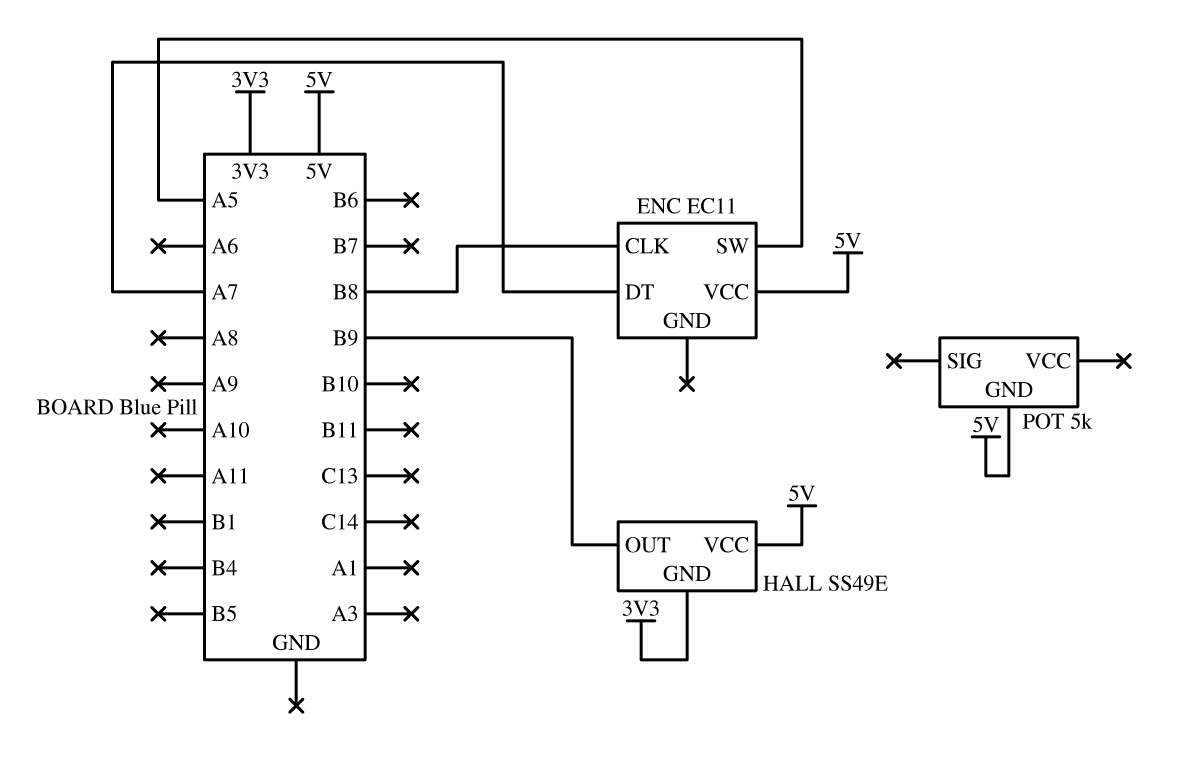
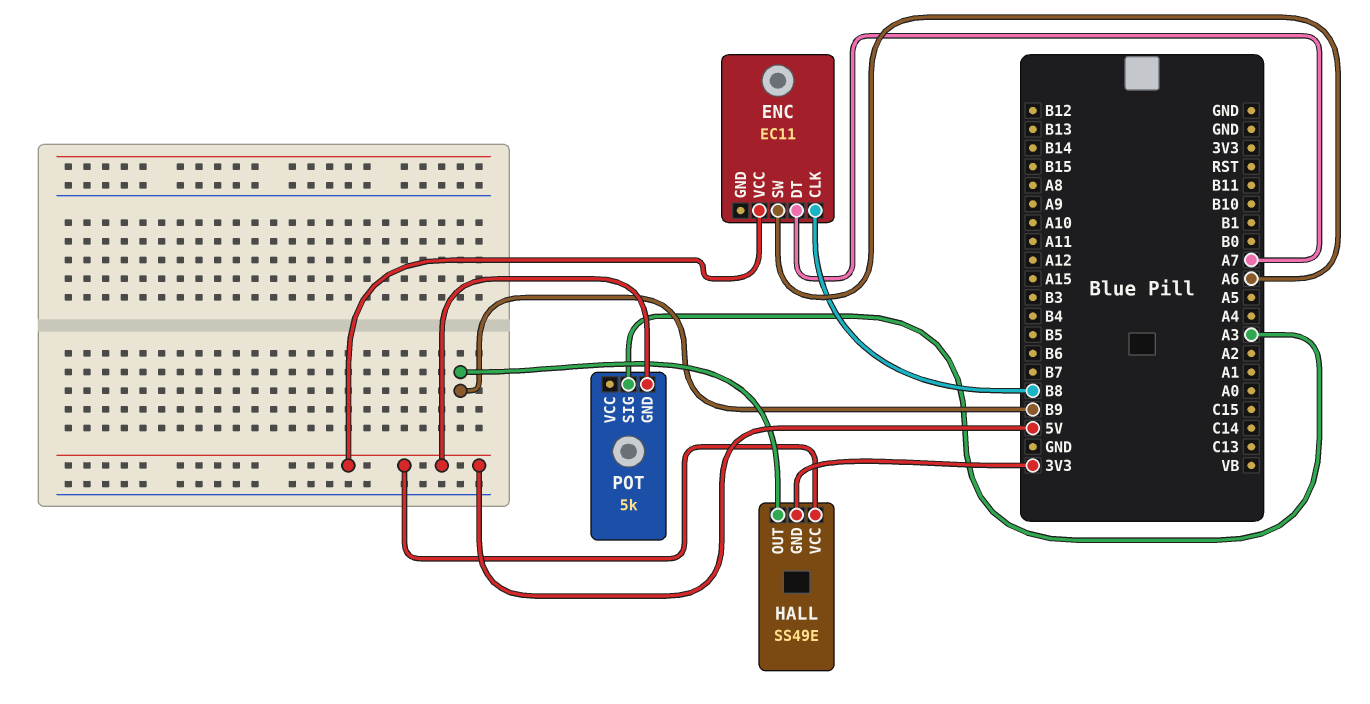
ENC pin SW: A5 -> A6
POT pin SIG: none -> A3

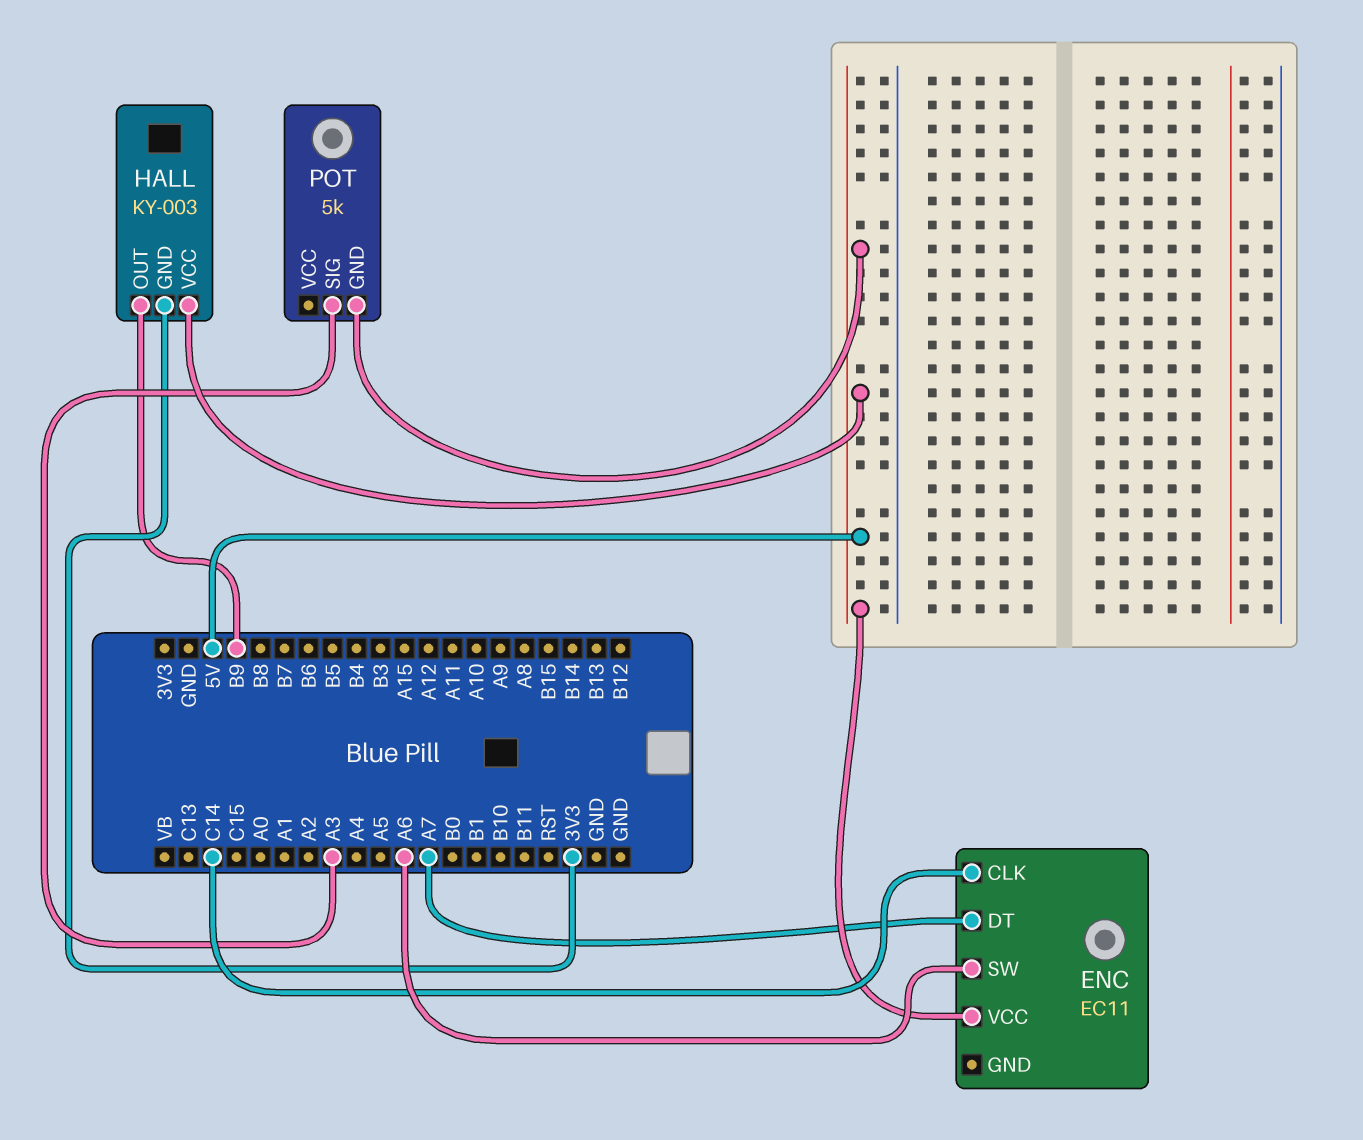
ENC pin CLK: B8 -> C14
HALL: SS49E -> KY-003

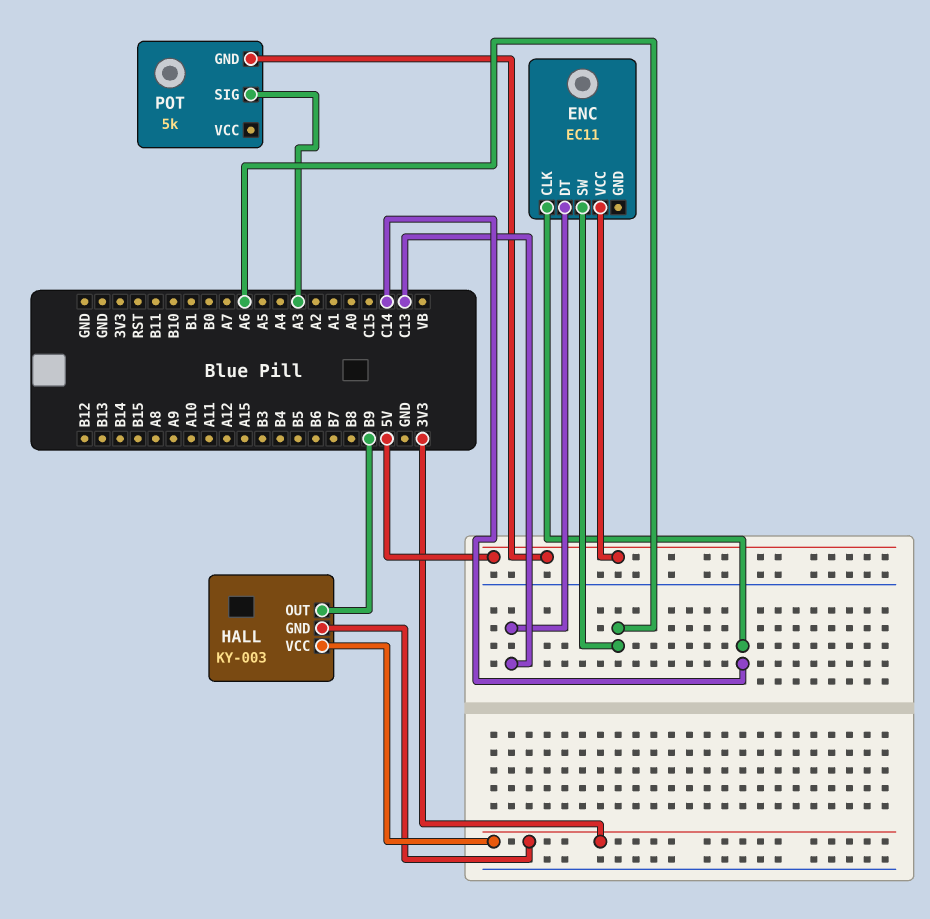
ENC pin DT: A7 -> C13
HALL pin VCC: 5V -> 3V3

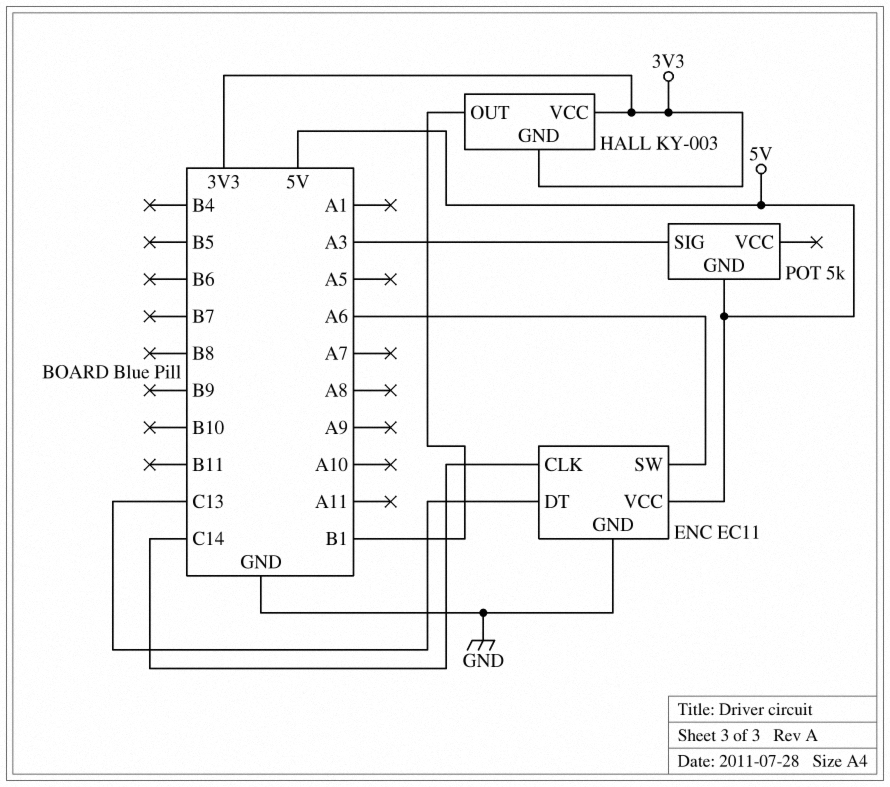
ENC pin GND: none -> GND
HALL pin OUT: B9 -> B1

